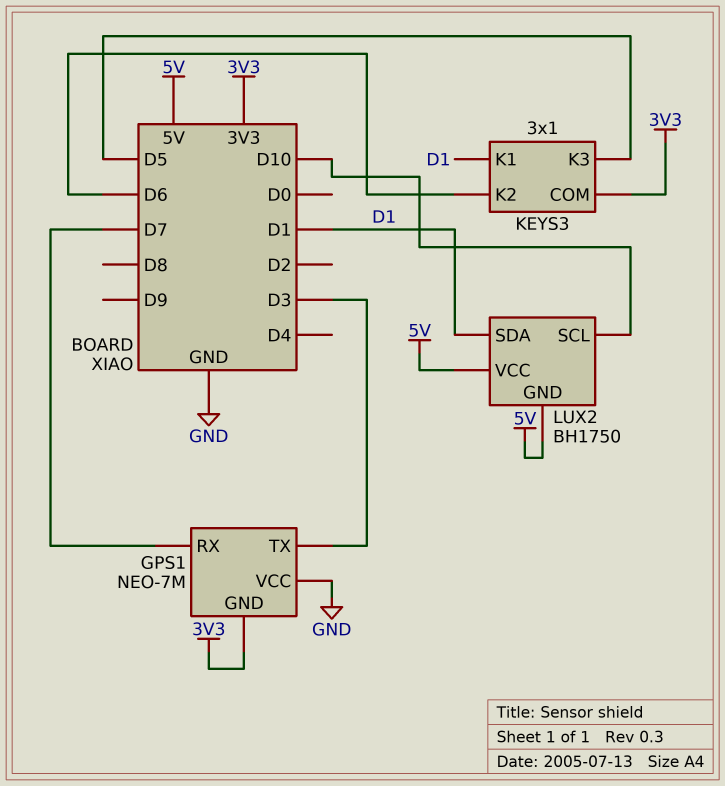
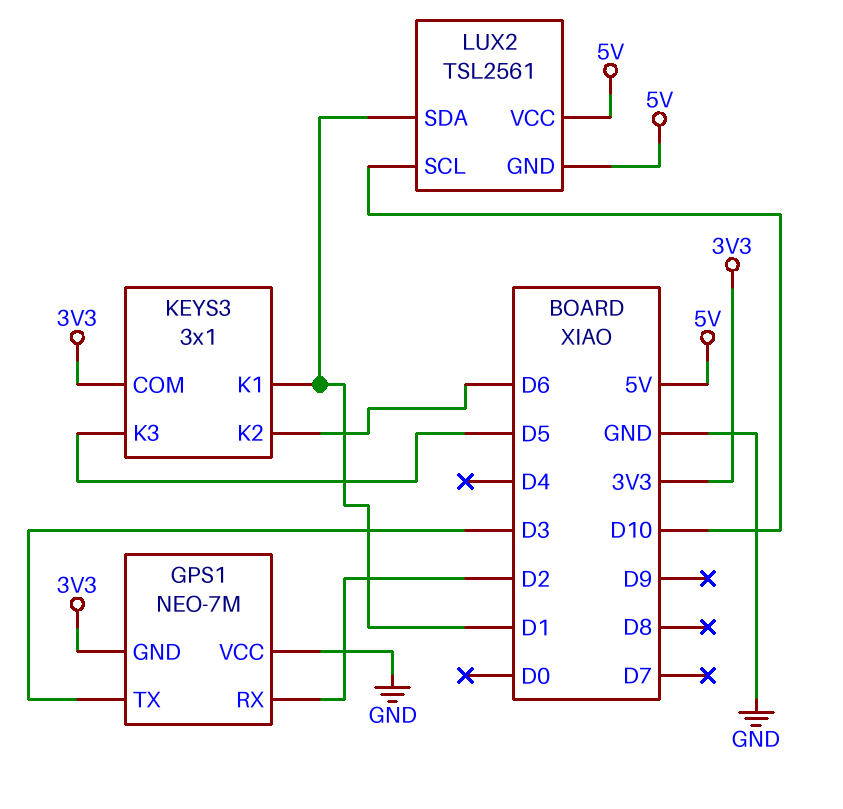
GPS1 pin RX: D7 -> D2
LUX2: BH1750 -> TSL2561

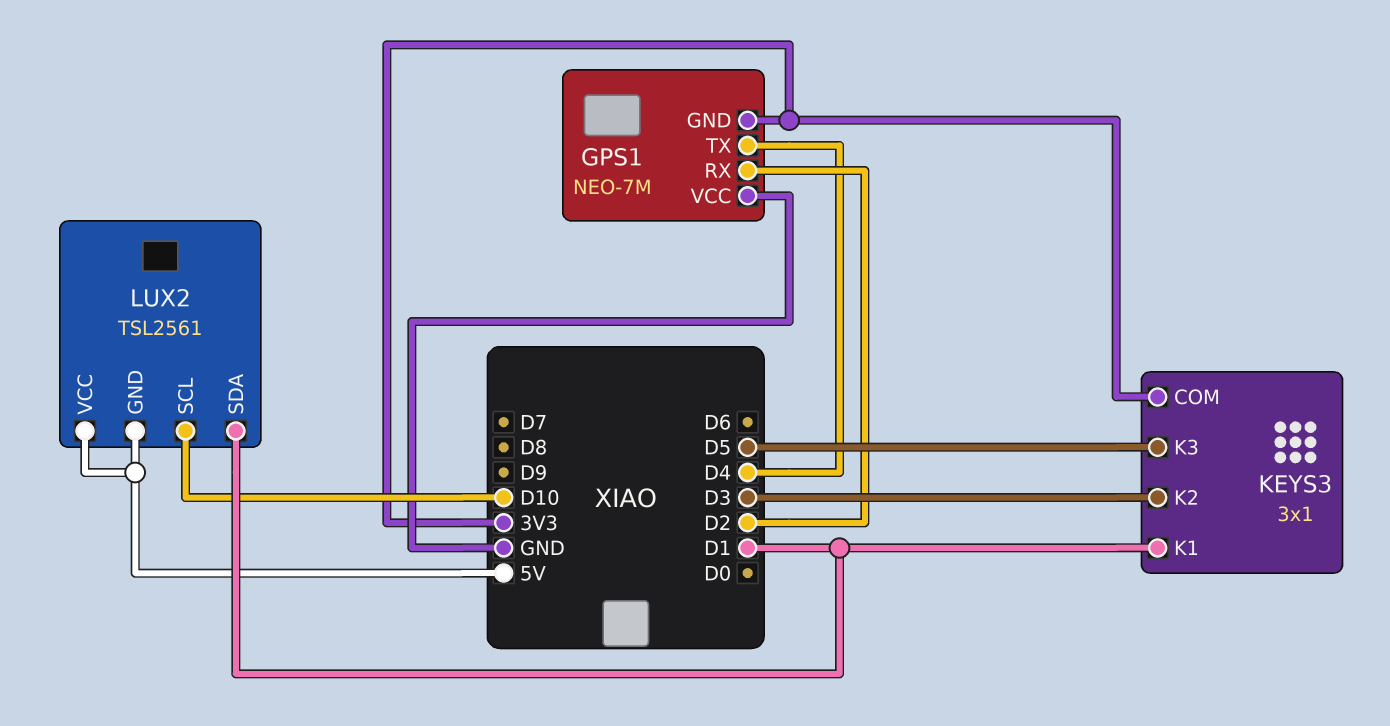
GPS1 pin TX: D3 -> D4
KEYS3 pin K2: D6 -> D3

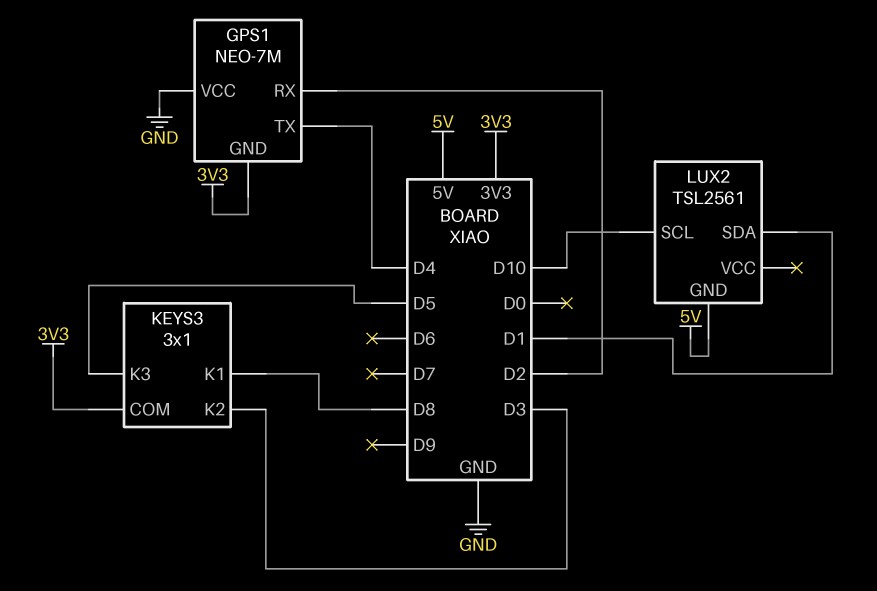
KEYS3 pin K1: D1 -> D8
LUX2 pin VCC: 5V -> none

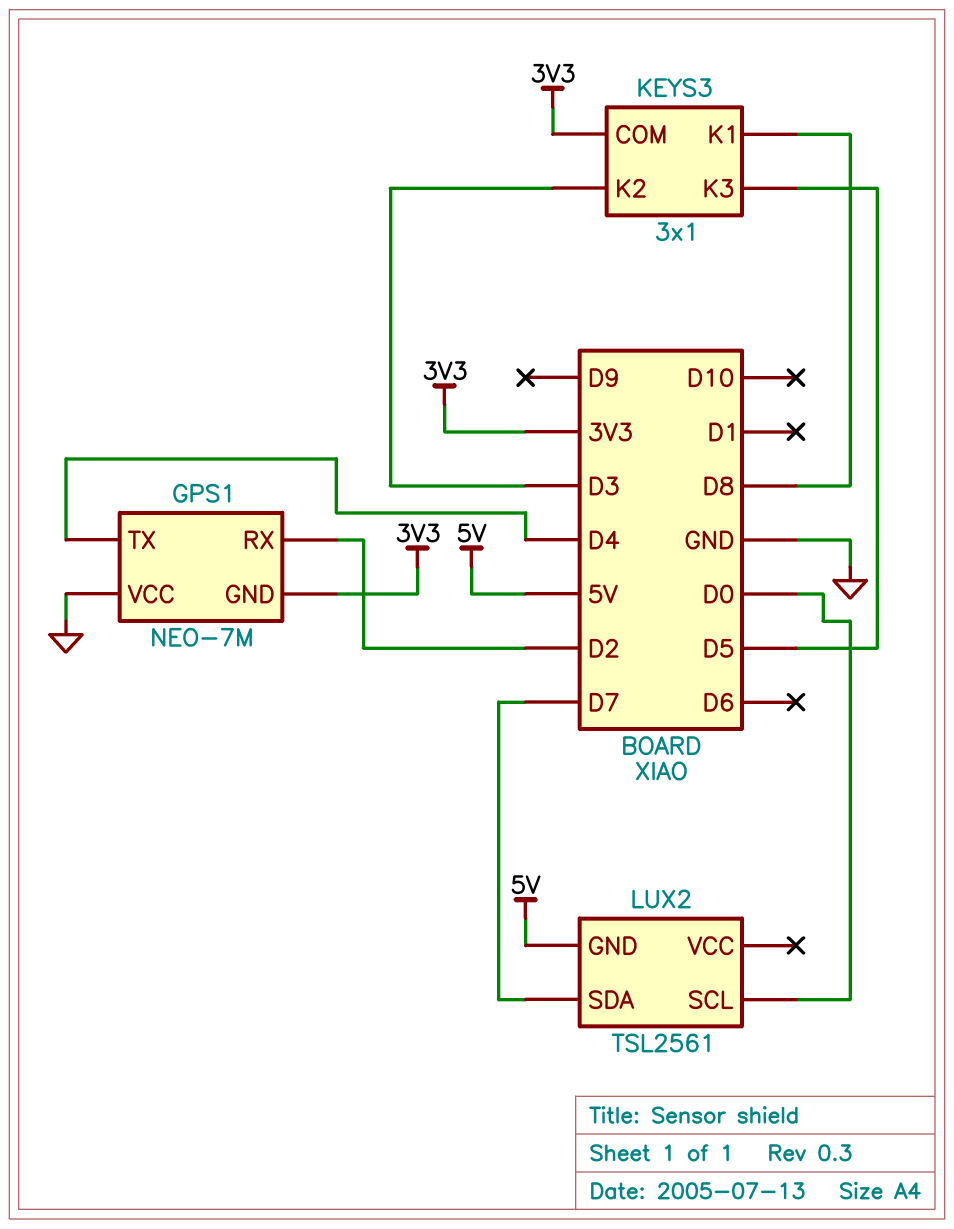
LUX2 pin SCL: D10 -> D0
LUX2 pin SDA: D1 -> D7

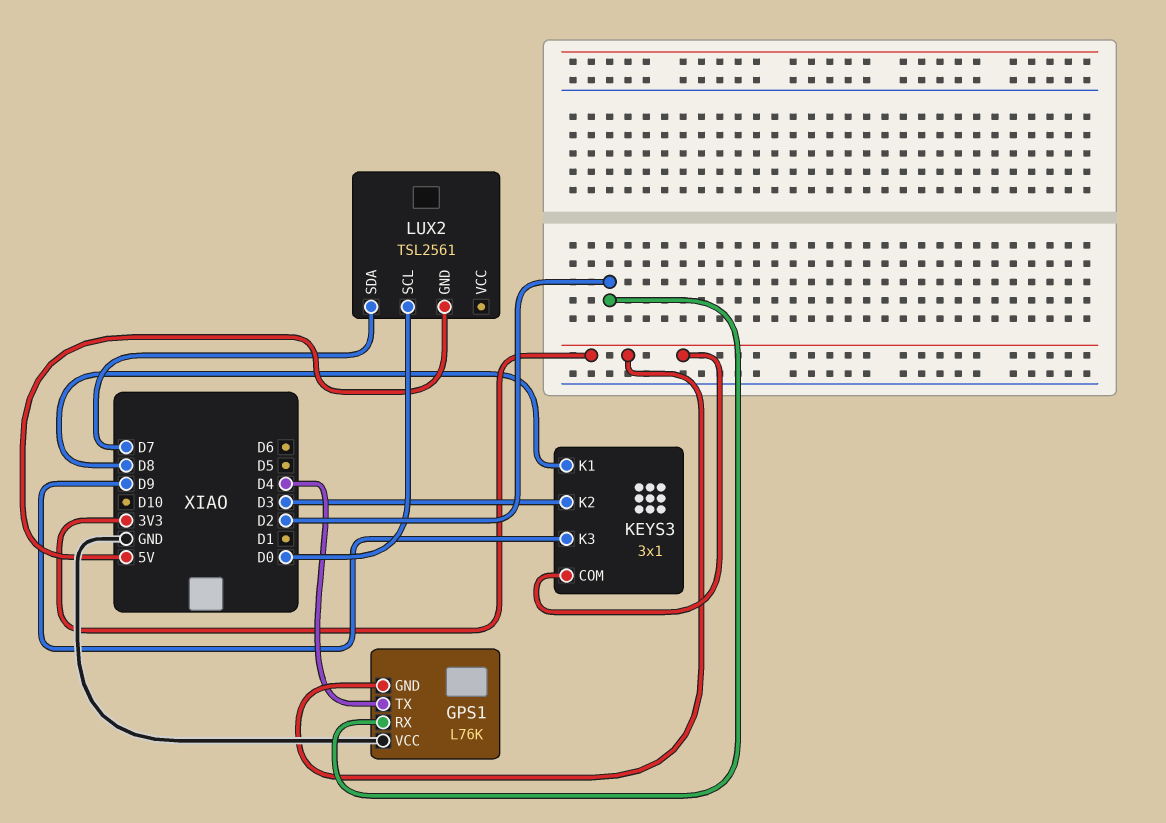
GPS1: NEO-7M -> L76K
KEYS3 pin K3: D5 -> D9

